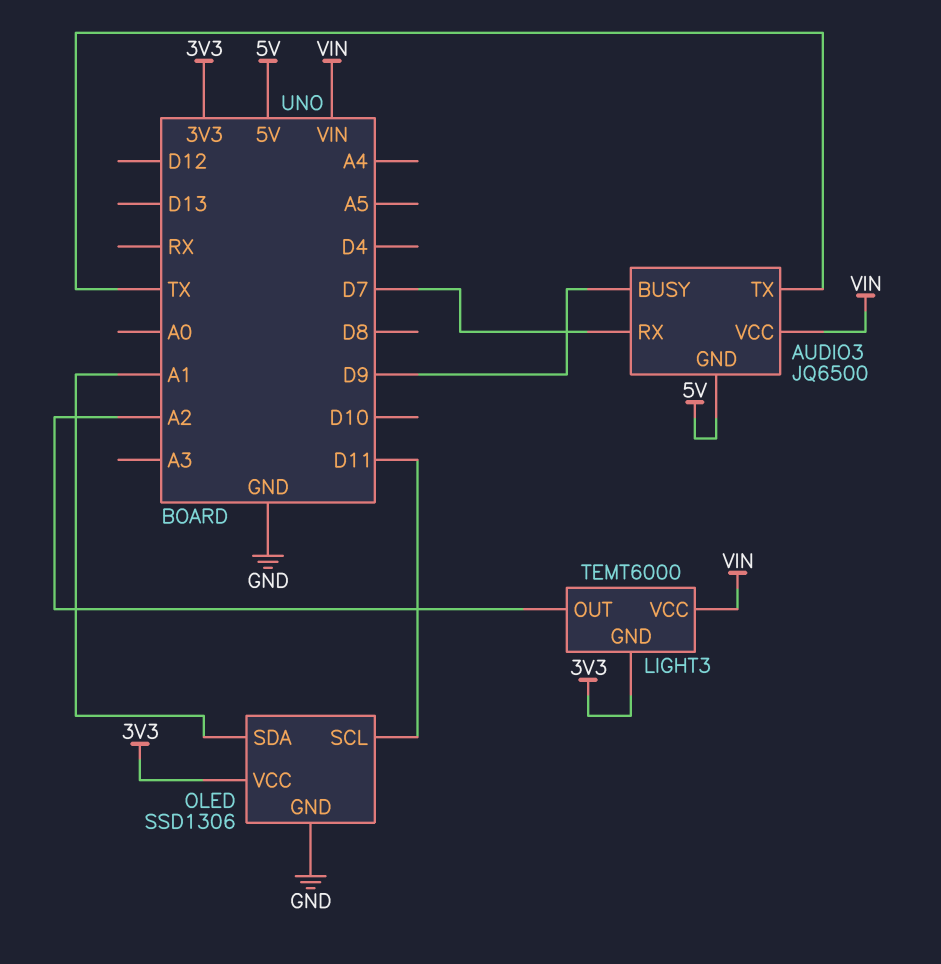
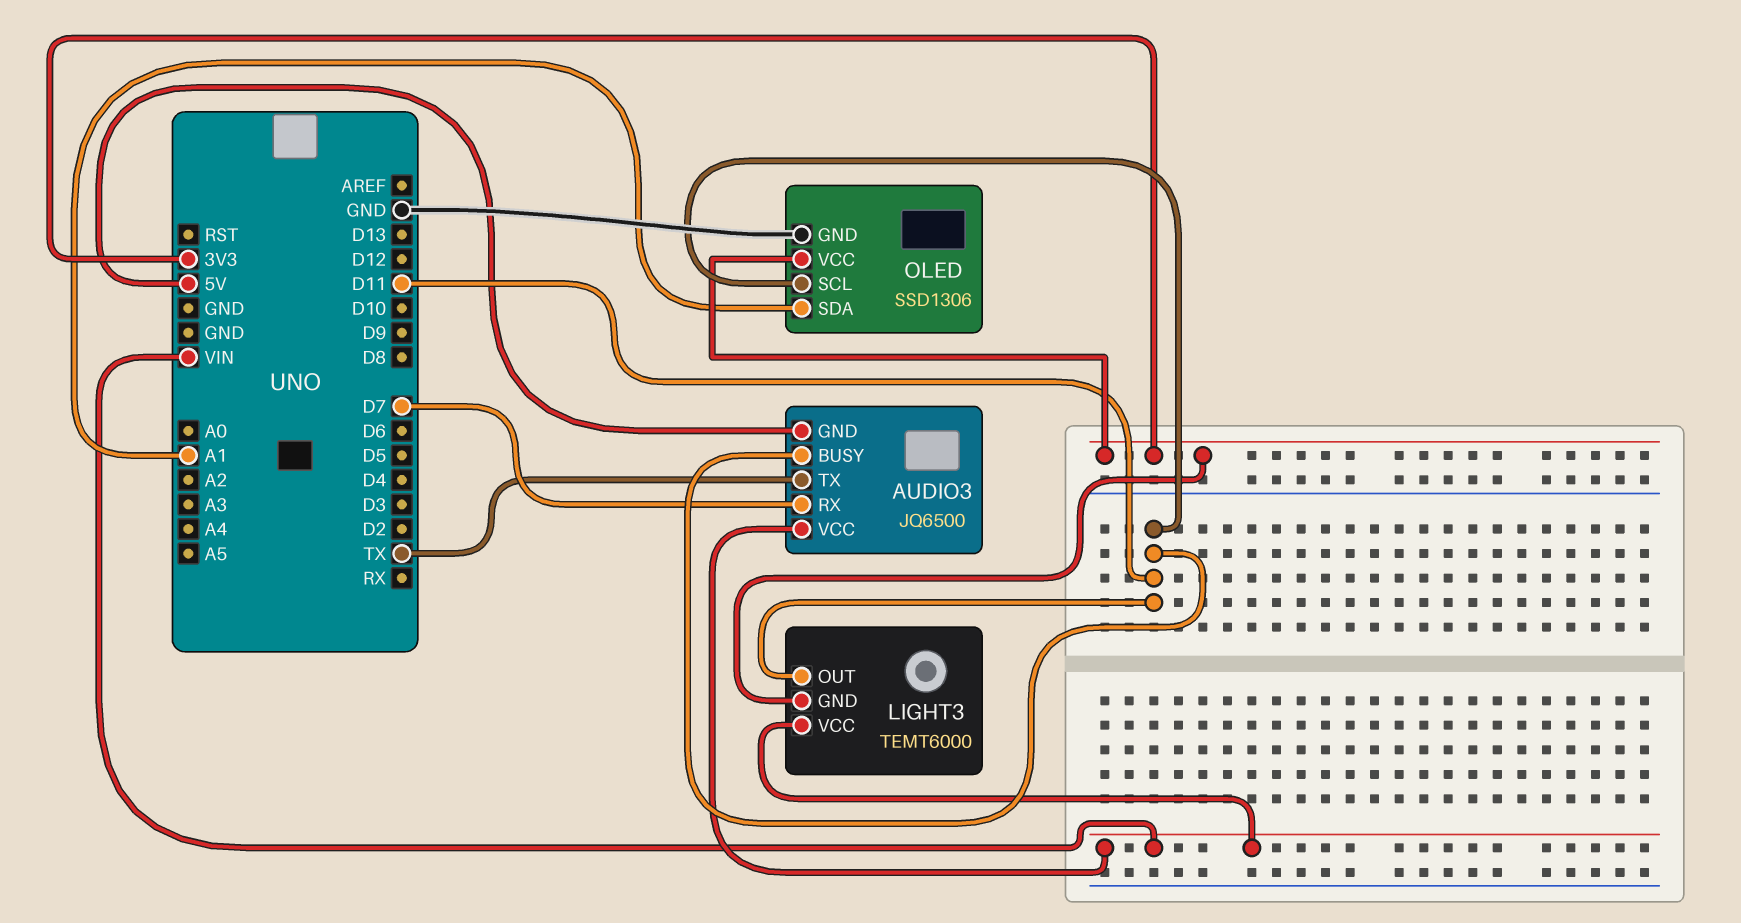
AUDIO3 pin BUSY: D9 -> D11
LIGHT3 pin OUT: A2 -> D11

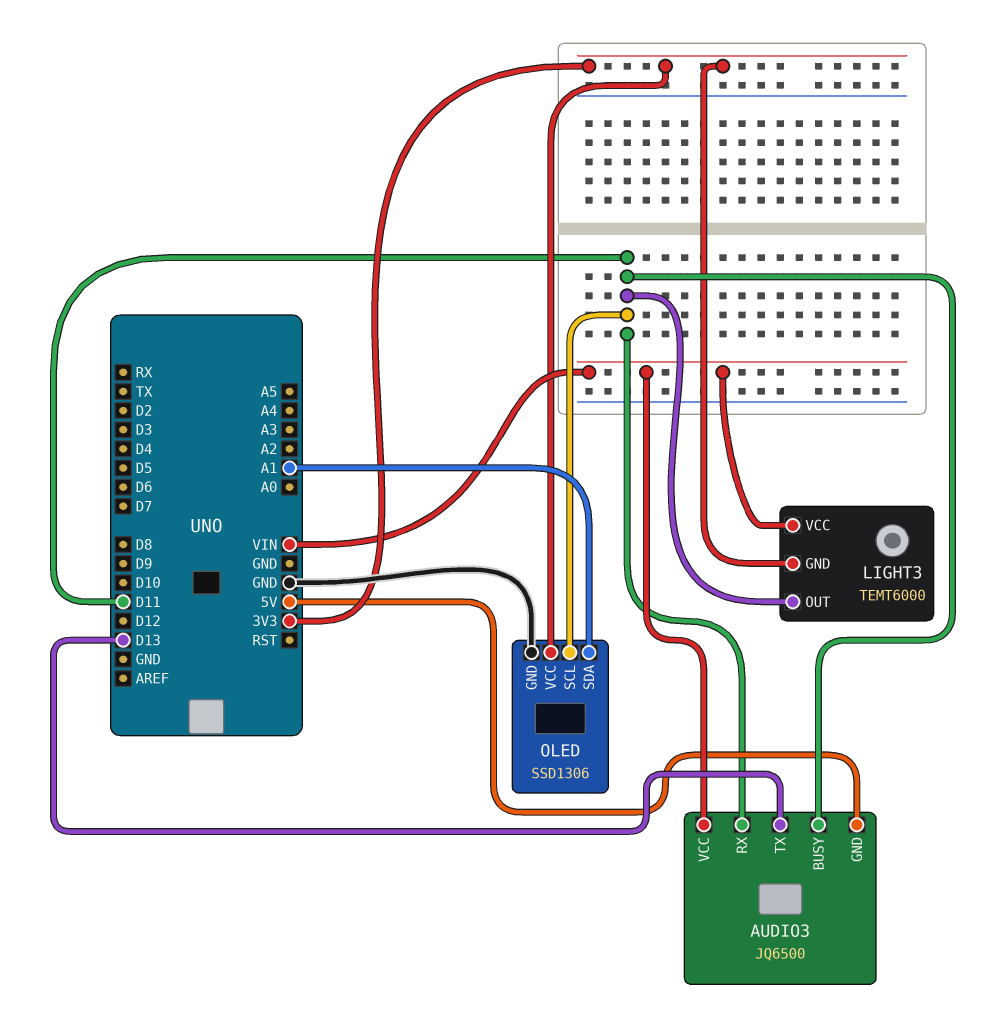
AUDIO3 pin RX: D7 -> D11
AUDIO3 pin TX: TX -> D13

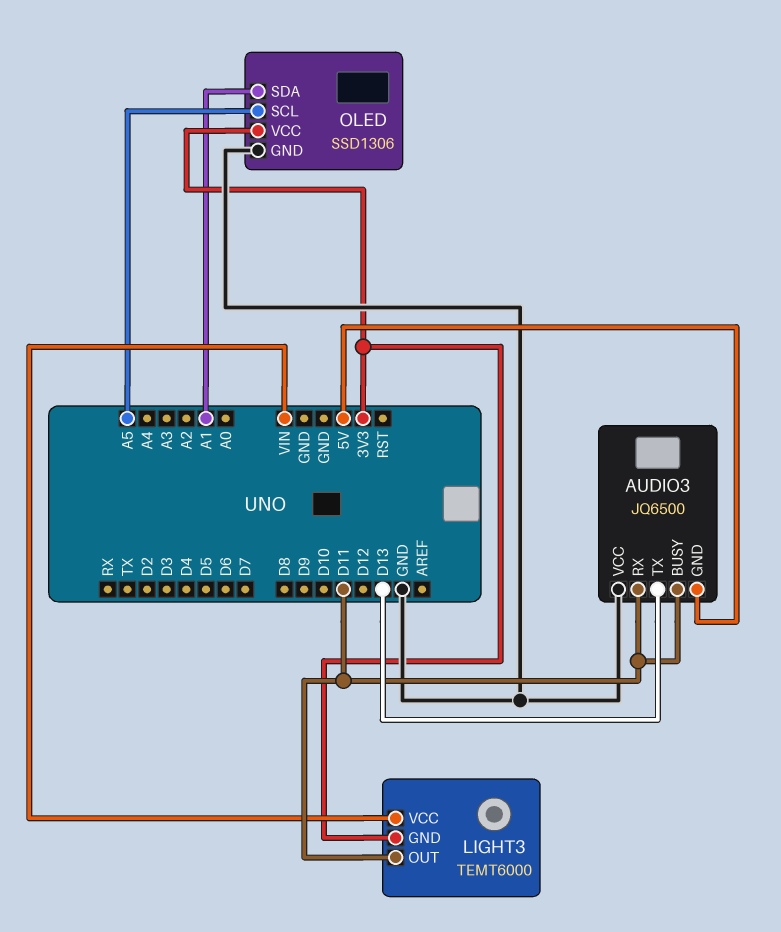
AUDIO3 pin VCC: VIN -> GND
OLED pin SCL: D11 -> A5

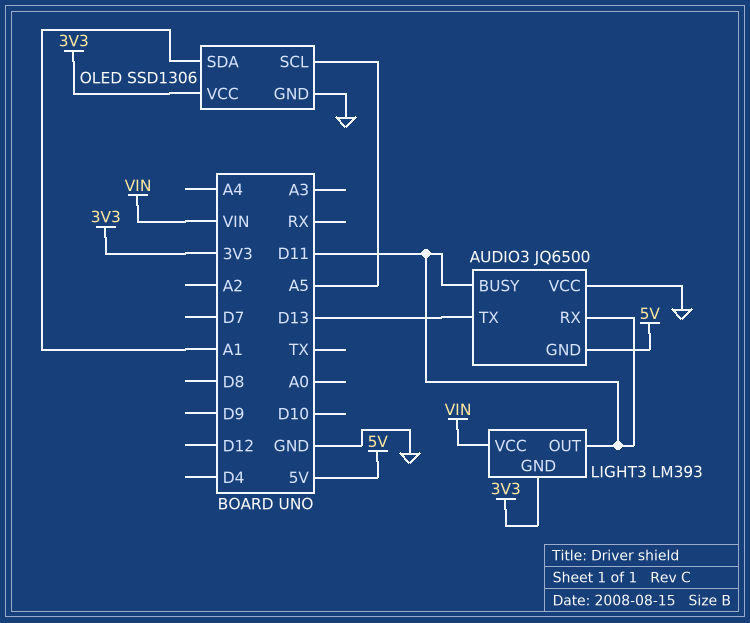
LIGHT3: TEMT6000 -> LM393

